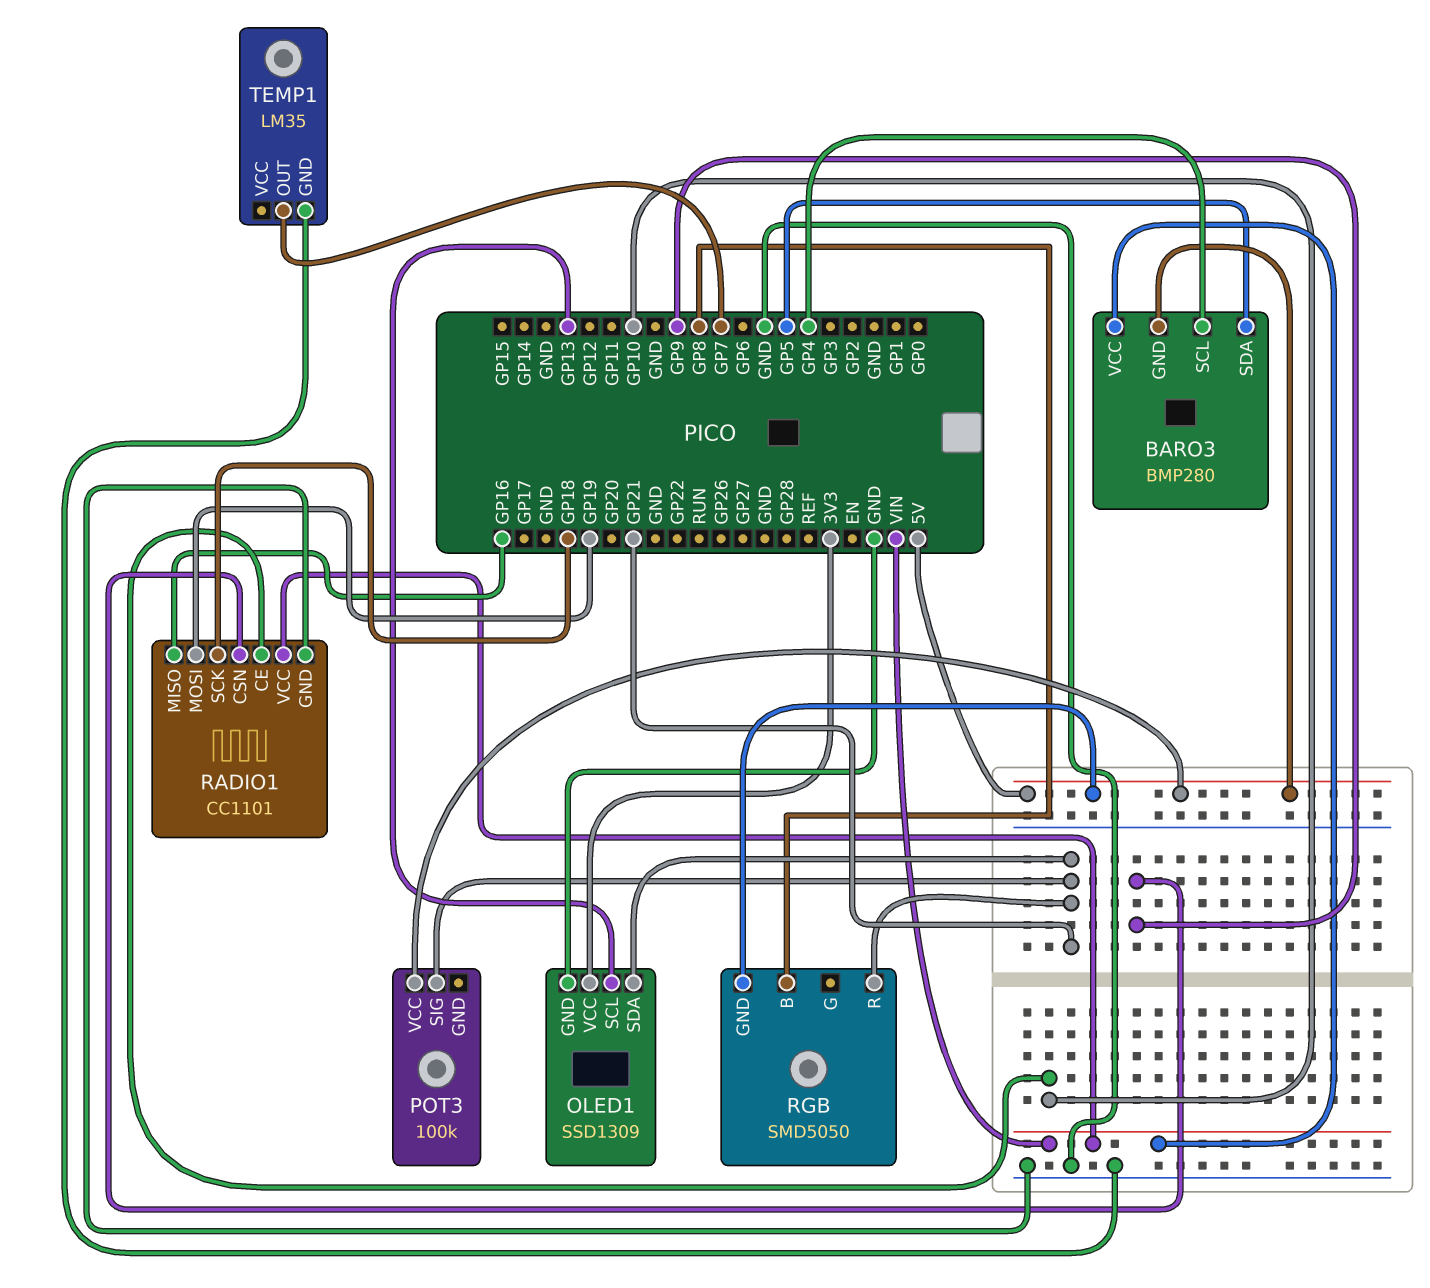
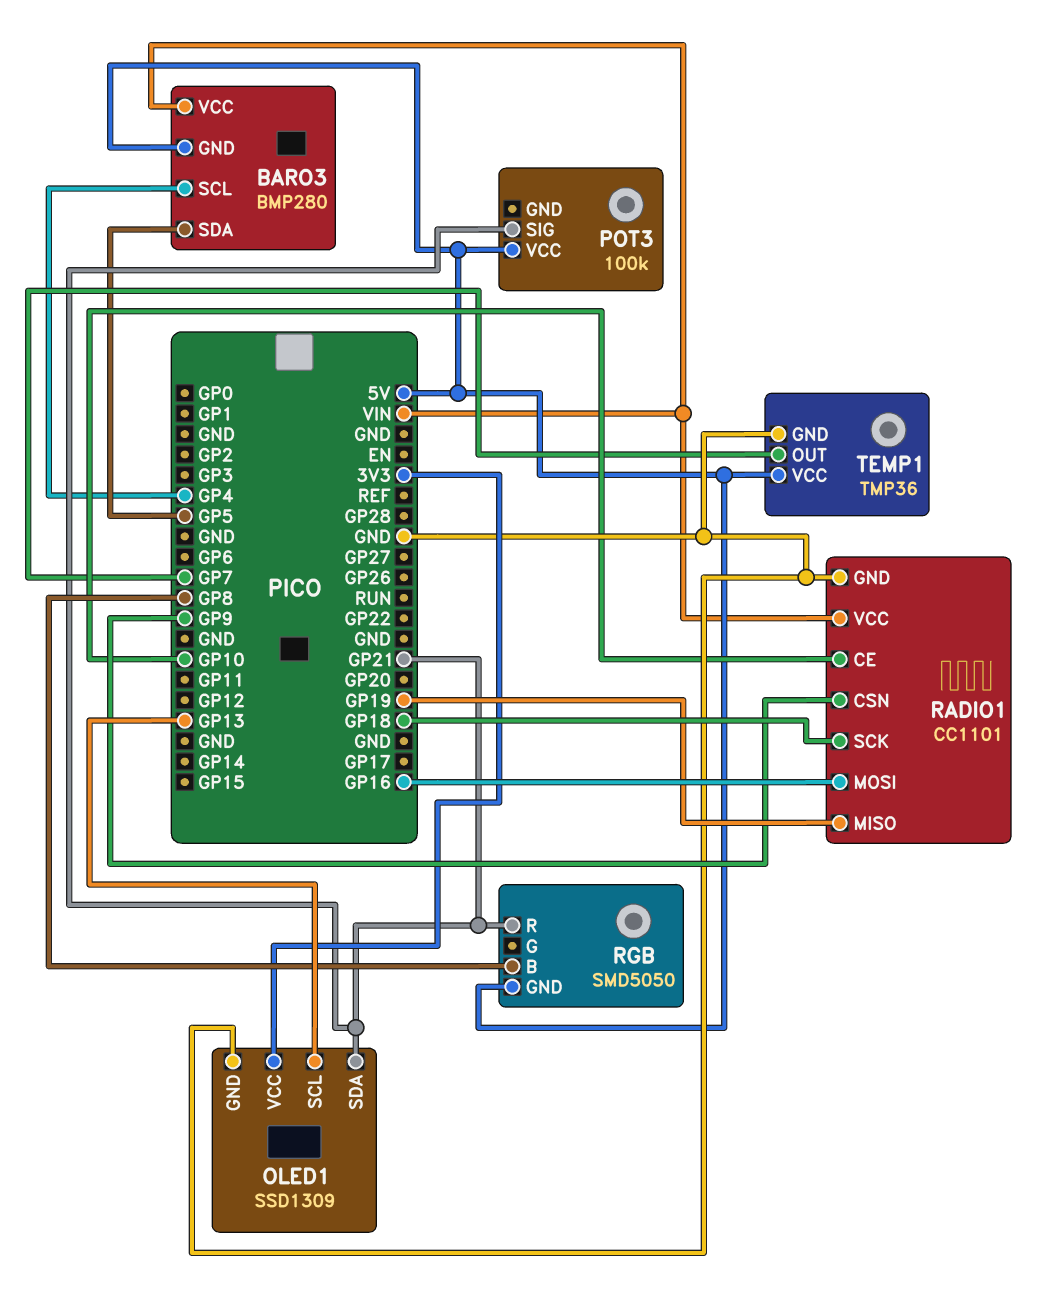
RADIO1 pin MISO: GP16 -> GP19
RADIO1 pin MOSI: GP19 -> GP16
TEMP1: LM35 -> TMP36
TEMP1 pin VCC: none -> 5V

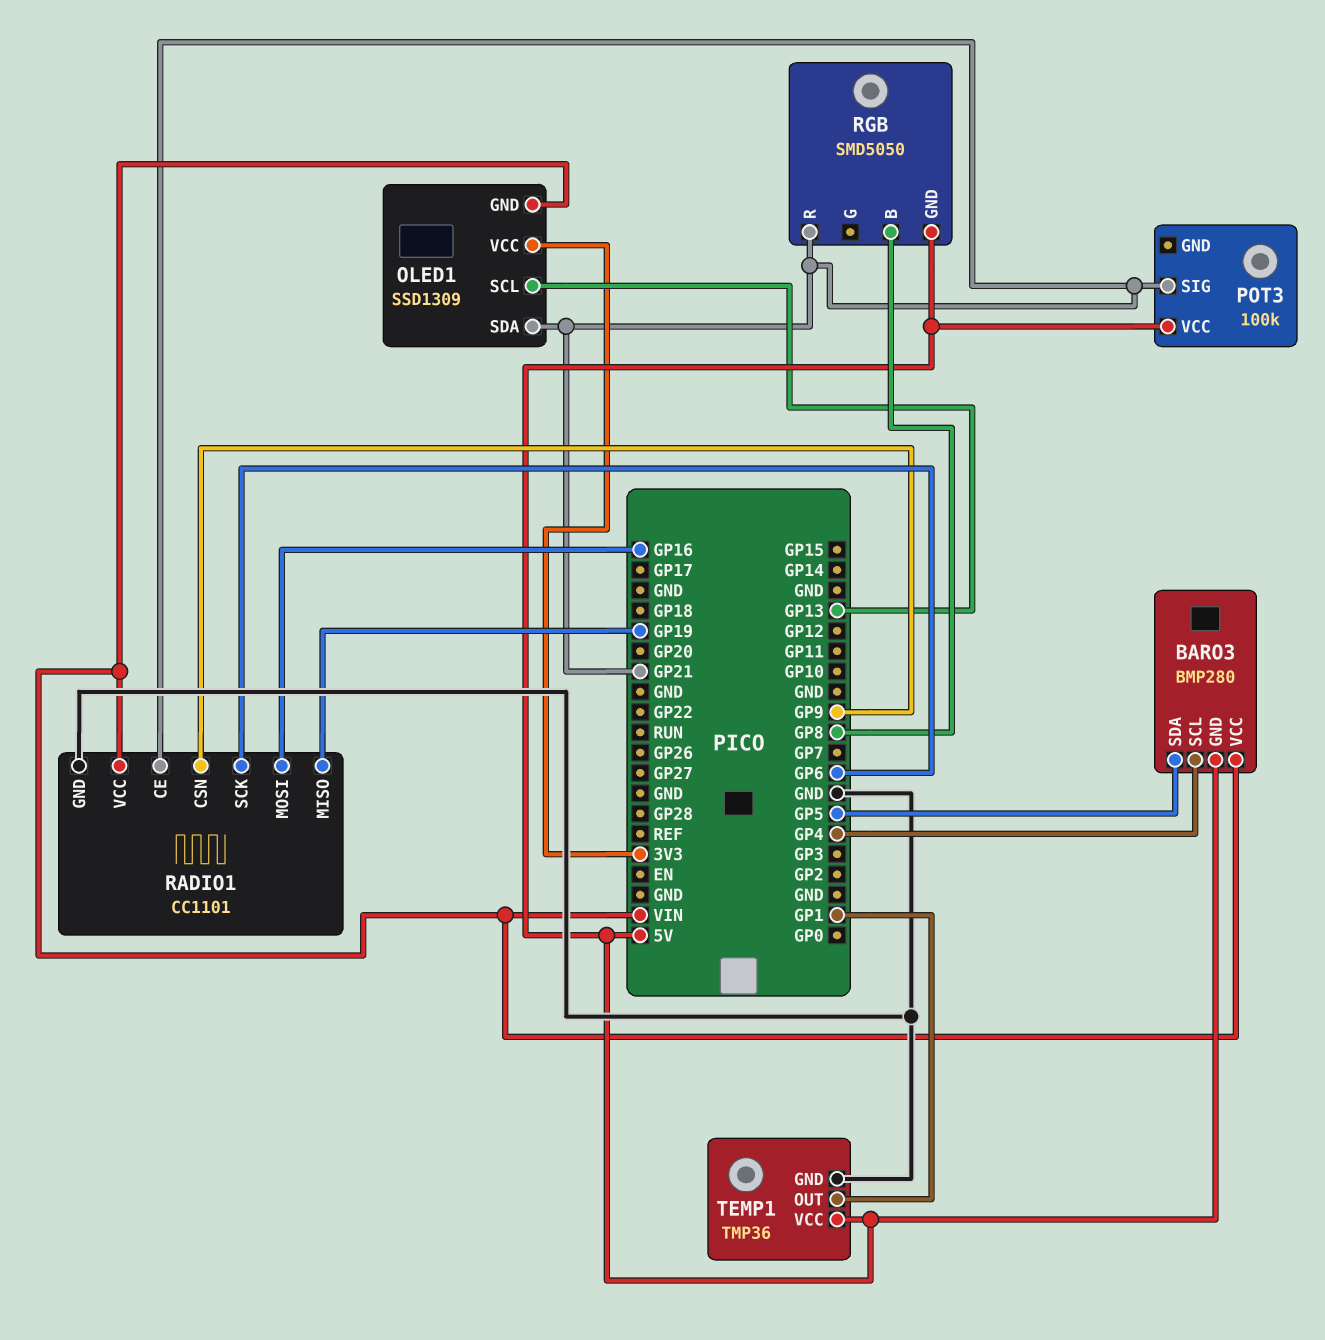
OLED1 pin GND: GND -> VIN
RADIO1 pin CE: GP10 -> GP21
RADIO1 pin SCK: GP18 -> GP6
TEMP1 pin OUT: GP7 -> GP1

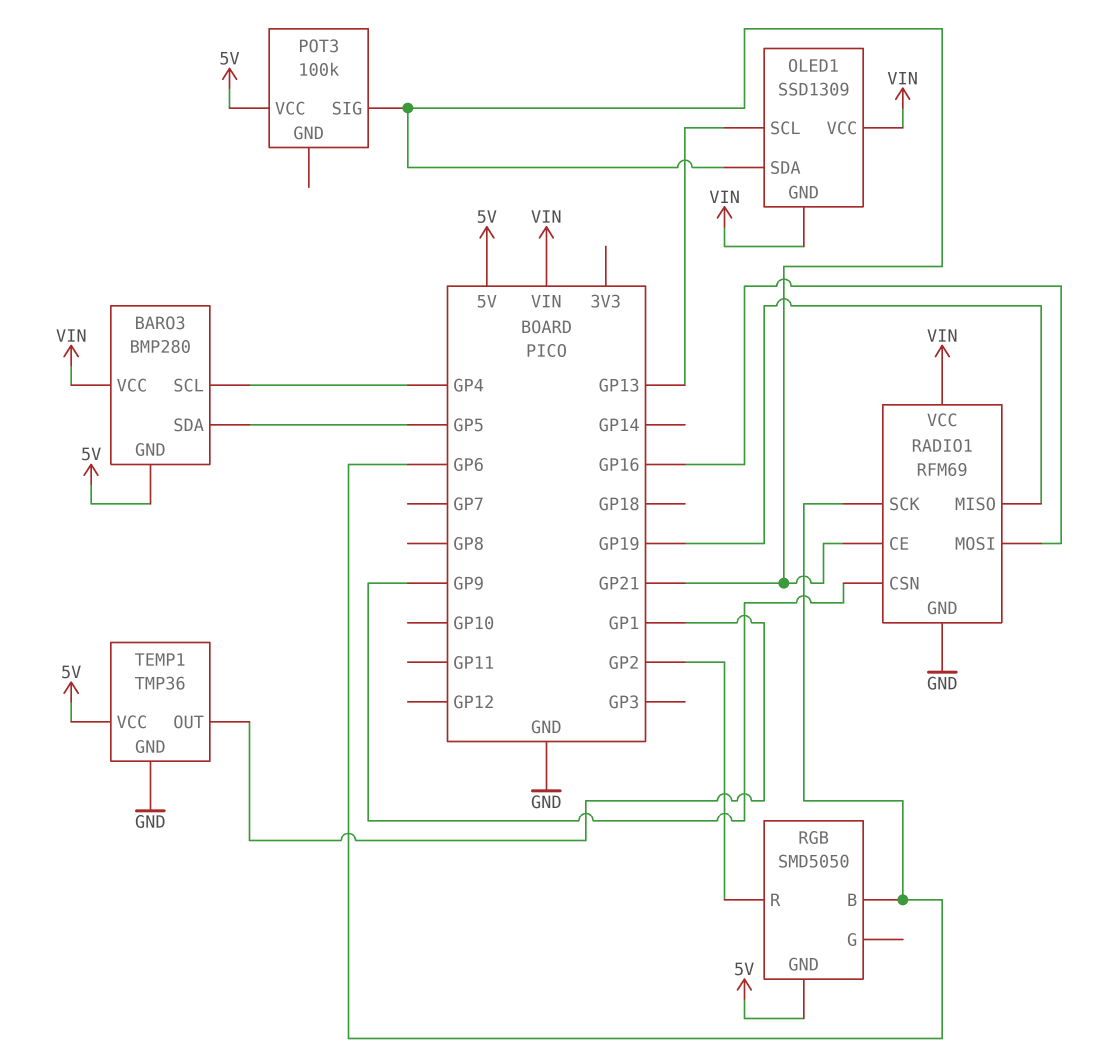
OLED1 pin VCC: 3V3 -> VIN
RADIO1: CC1101 -> RFM69
RGB pin B: GP8 -> GP6
RGB pin R: GP21 -> GP2

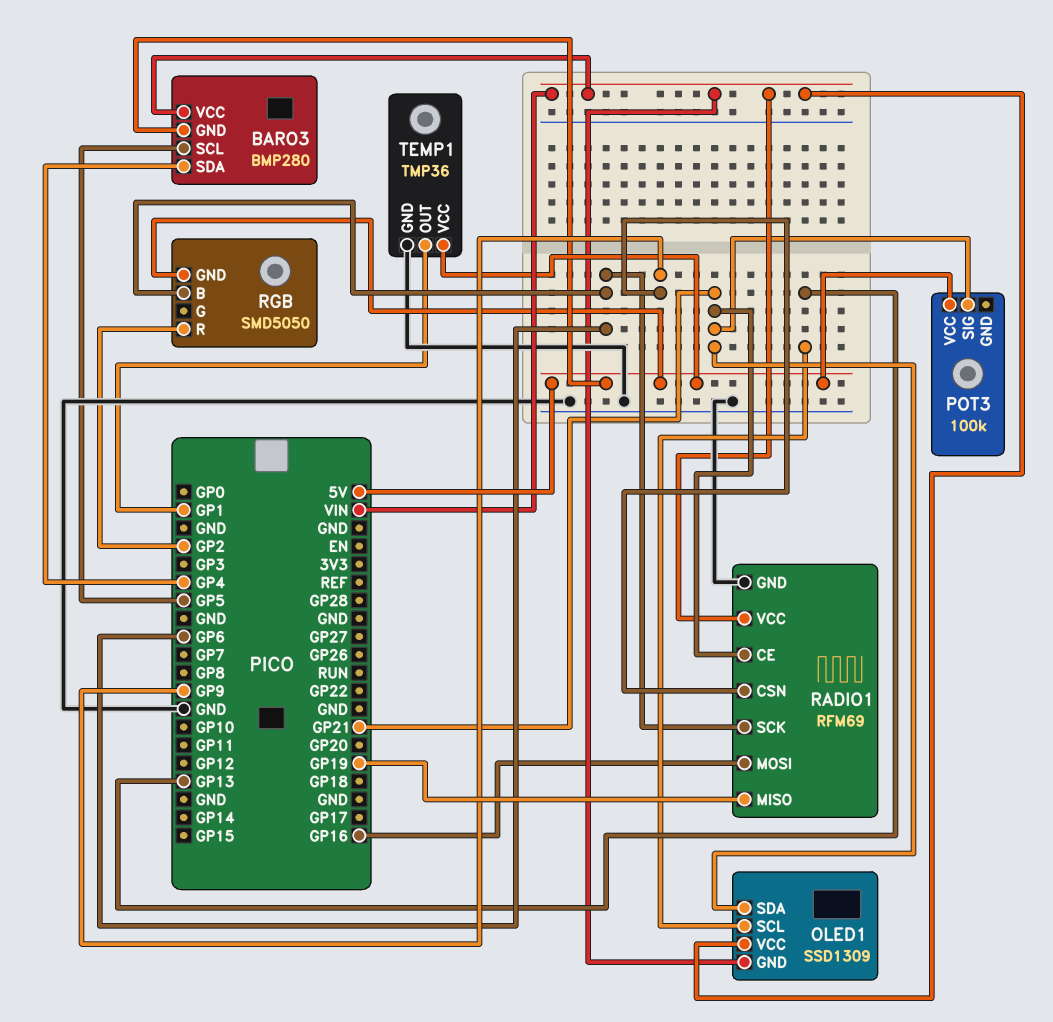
BARO3 pin SCL: GP4 -> GP5
BARO3 pin SDA: GP5 -> GP4

